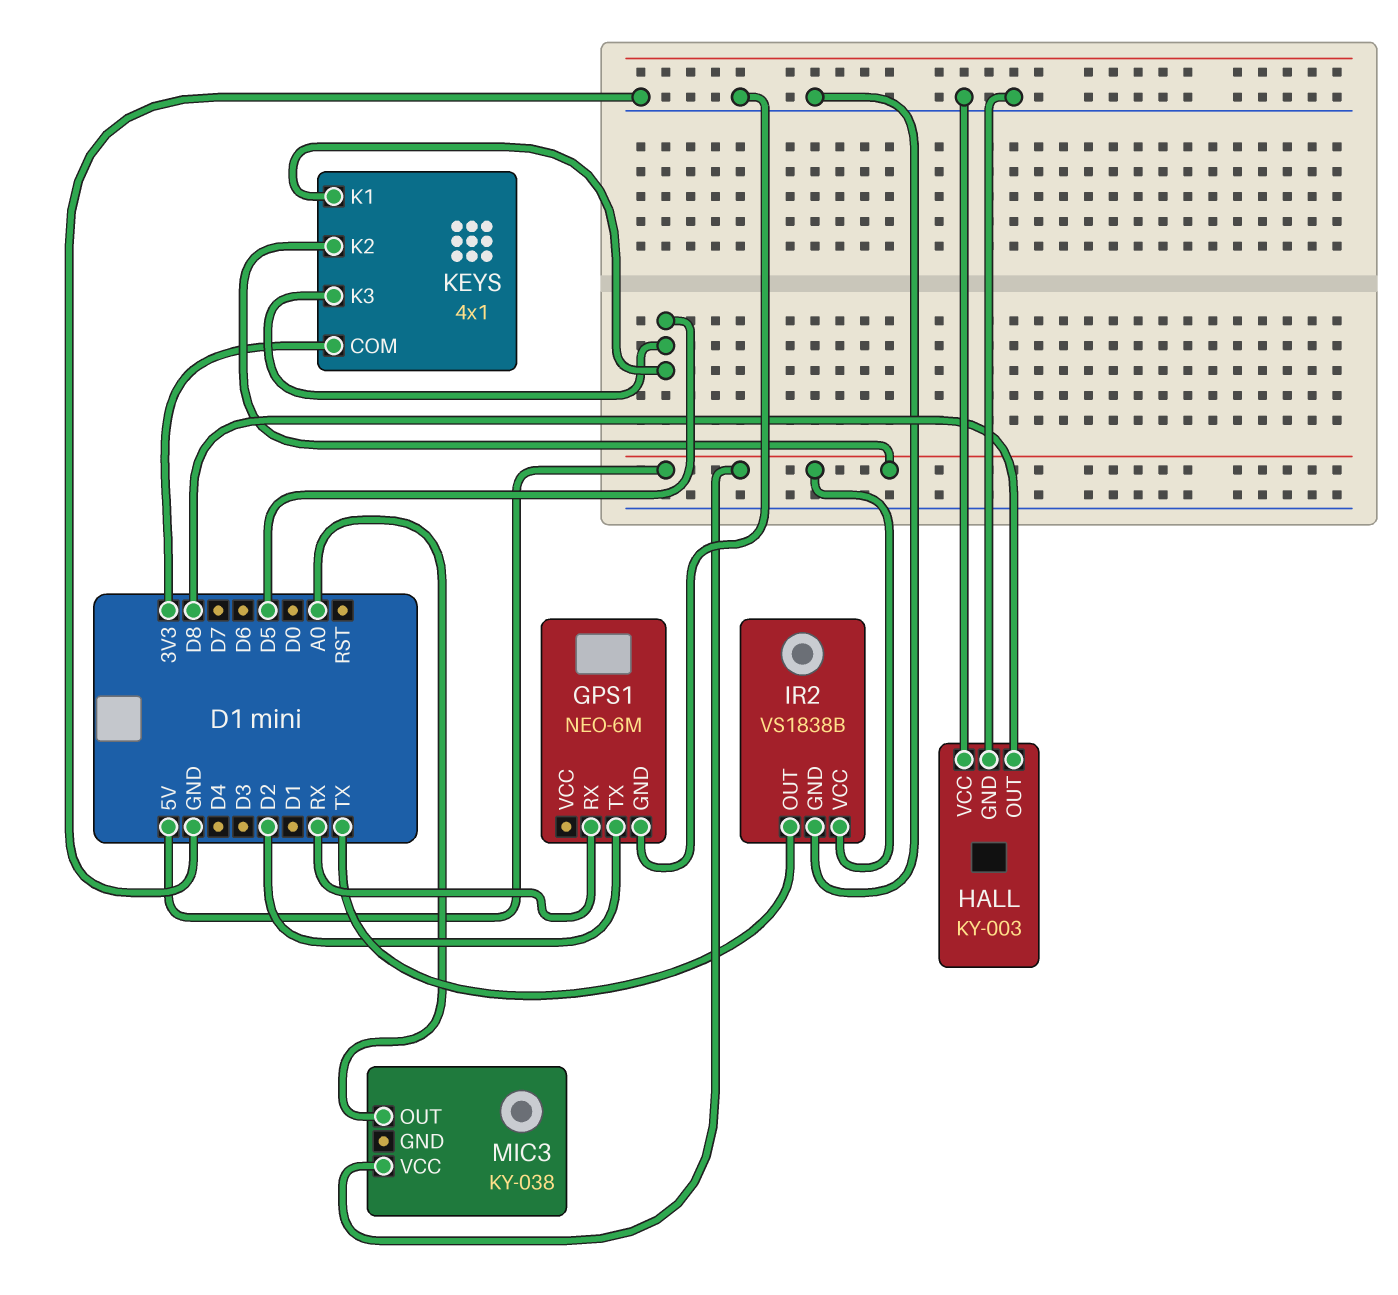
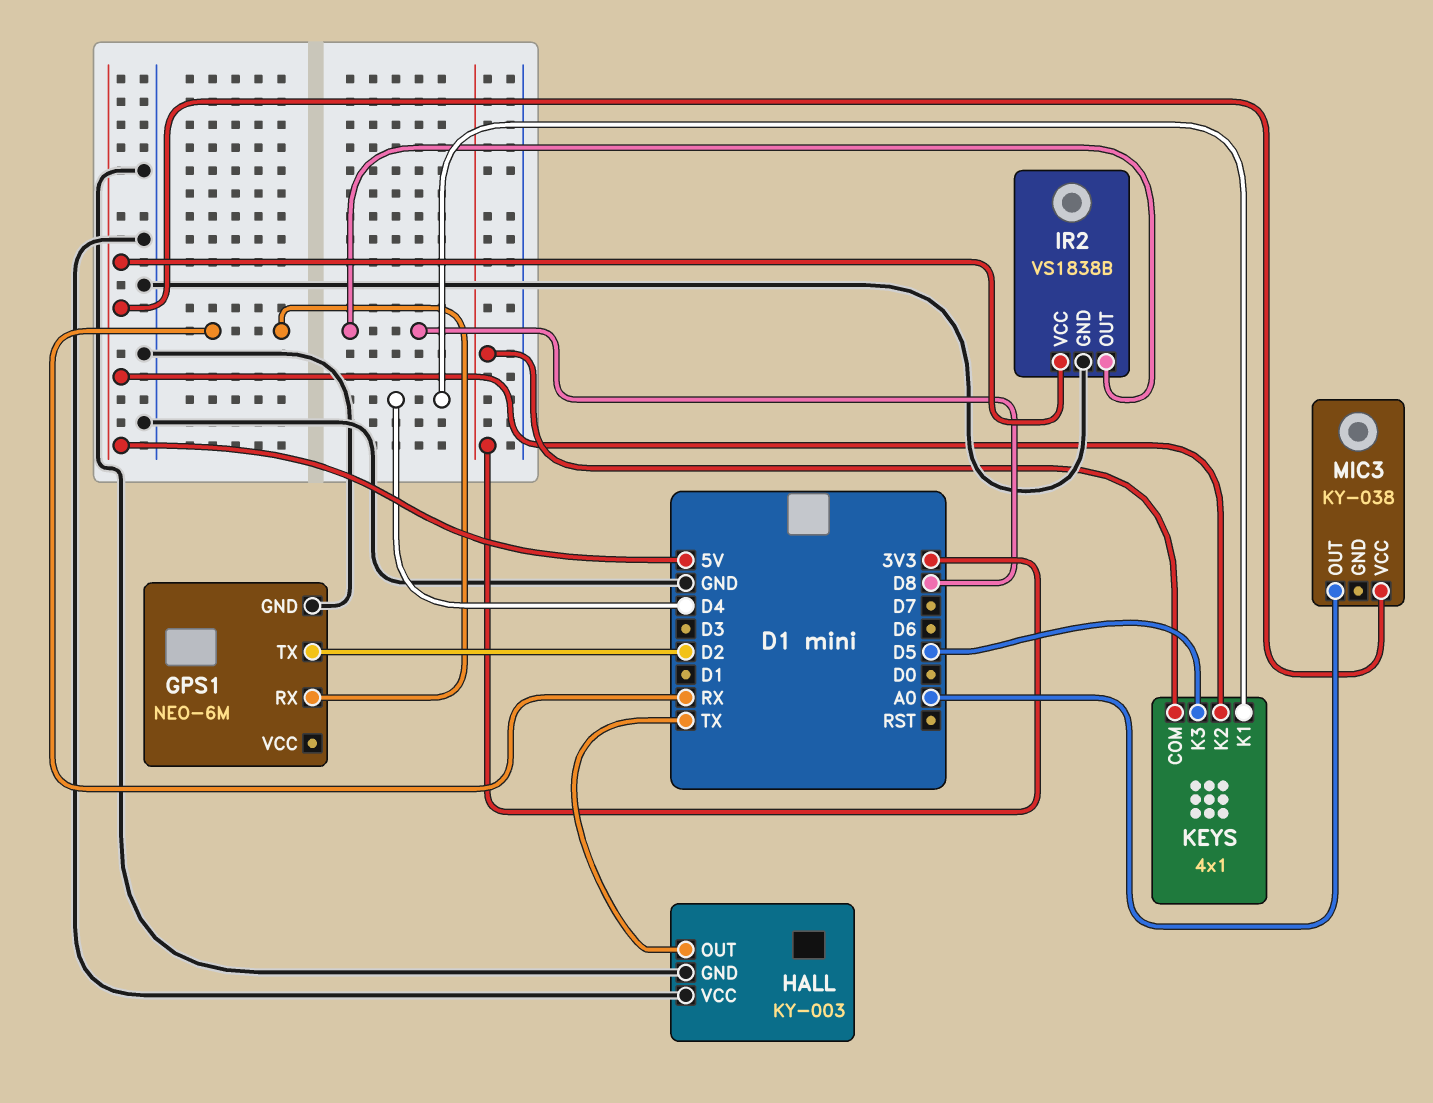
HALL pin OUT: D8 -> TX
IR2 pin OUT: TX -> D8
KEYS pin K1: D5 -> D4

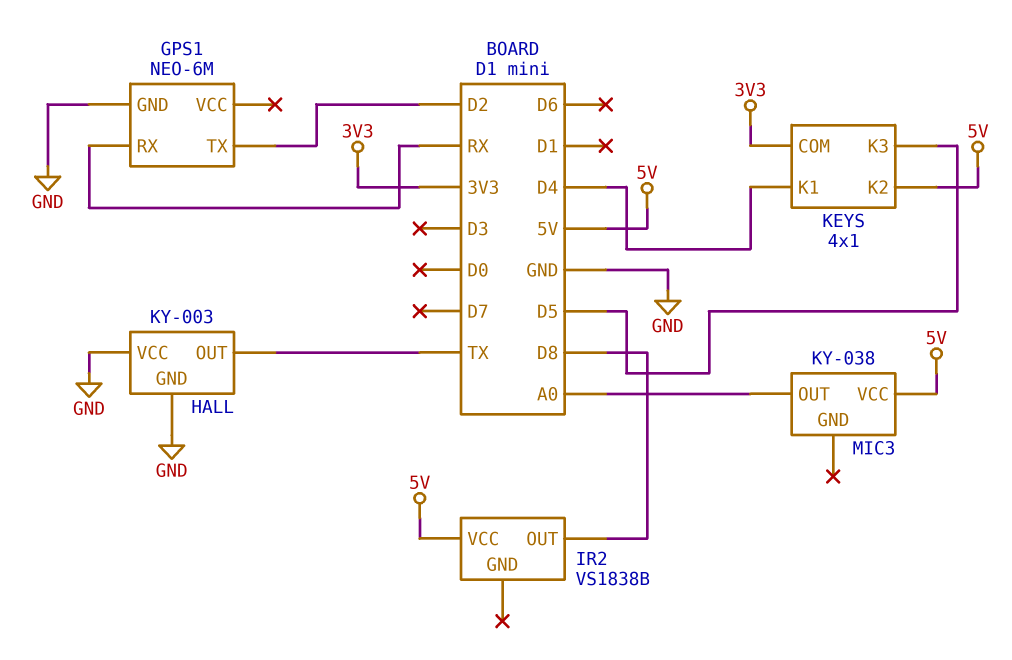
IR2 pin GND: GND -> none

